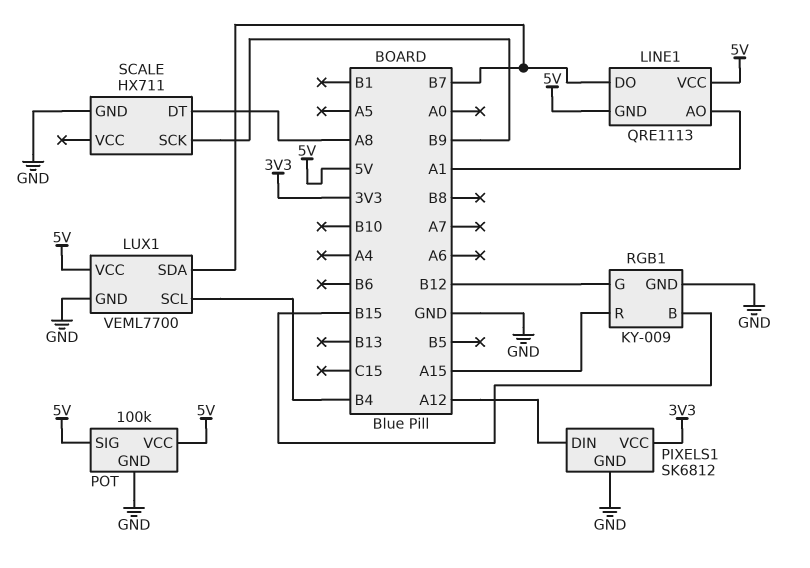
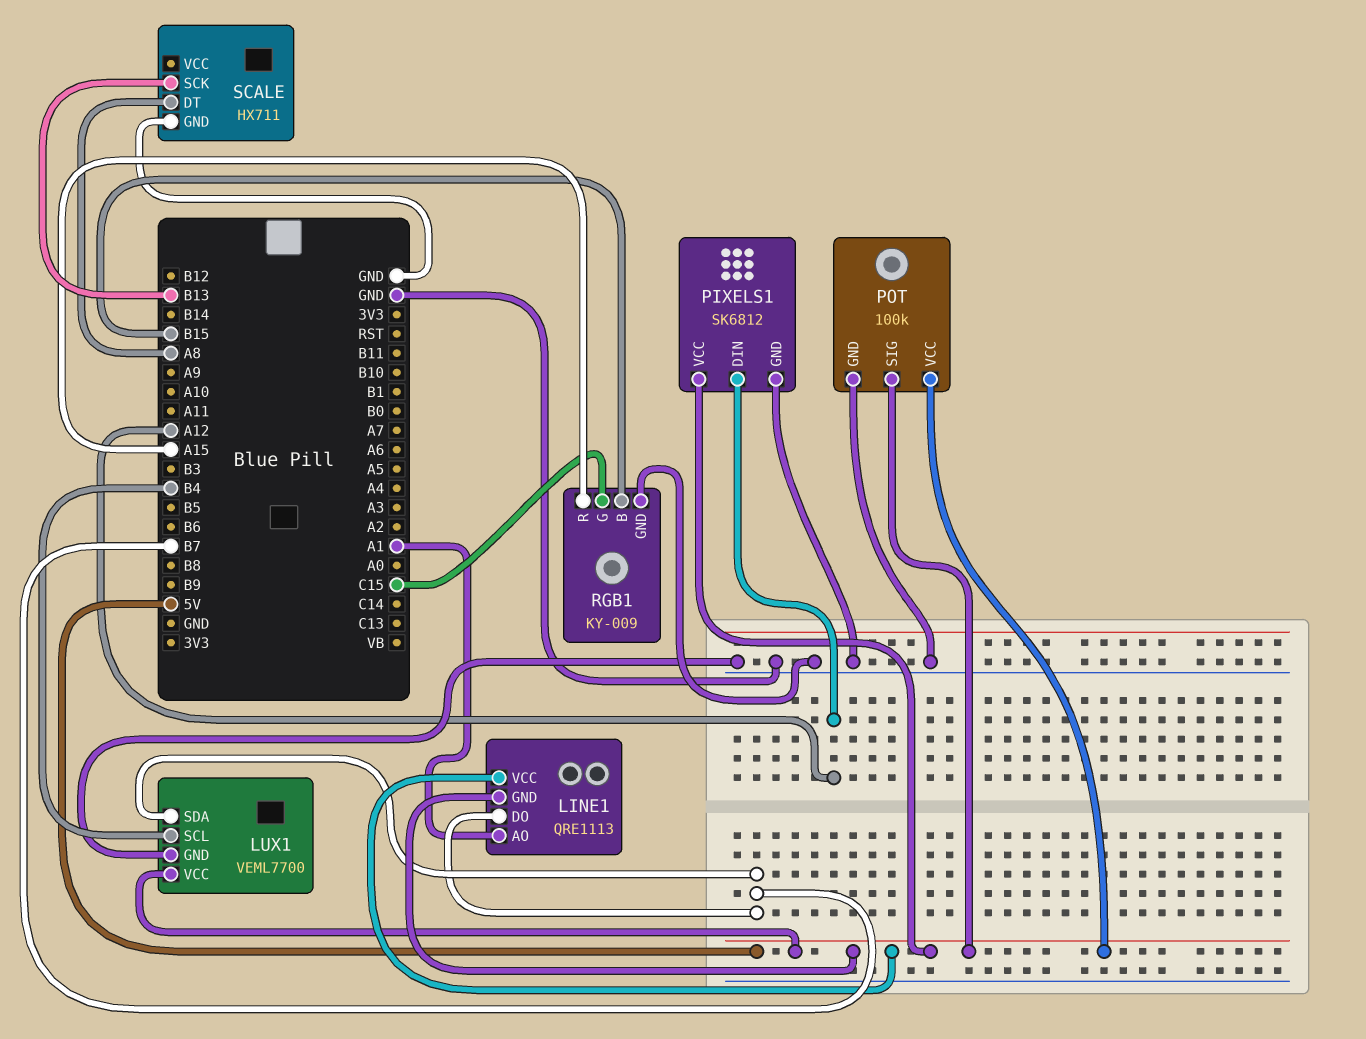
PIXELS1 pin VCC: 3V3 -> 5V
RGB1 pin G: B12 -> C15
SCALE pin SCK: B9 -> B13

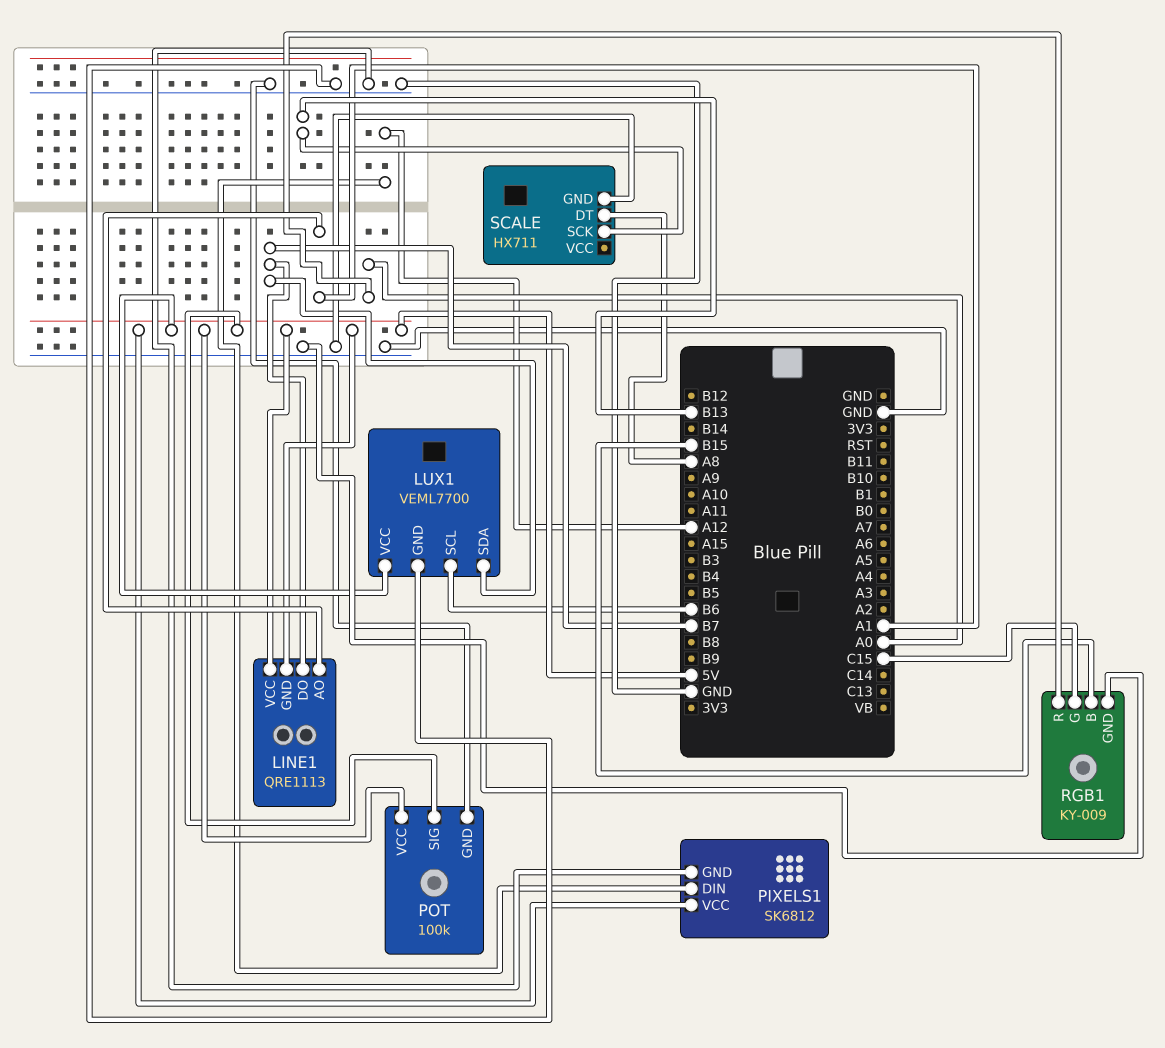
LUX1 pin SCL: B4 -> B6
RGB1 pin R: A15 -> A0

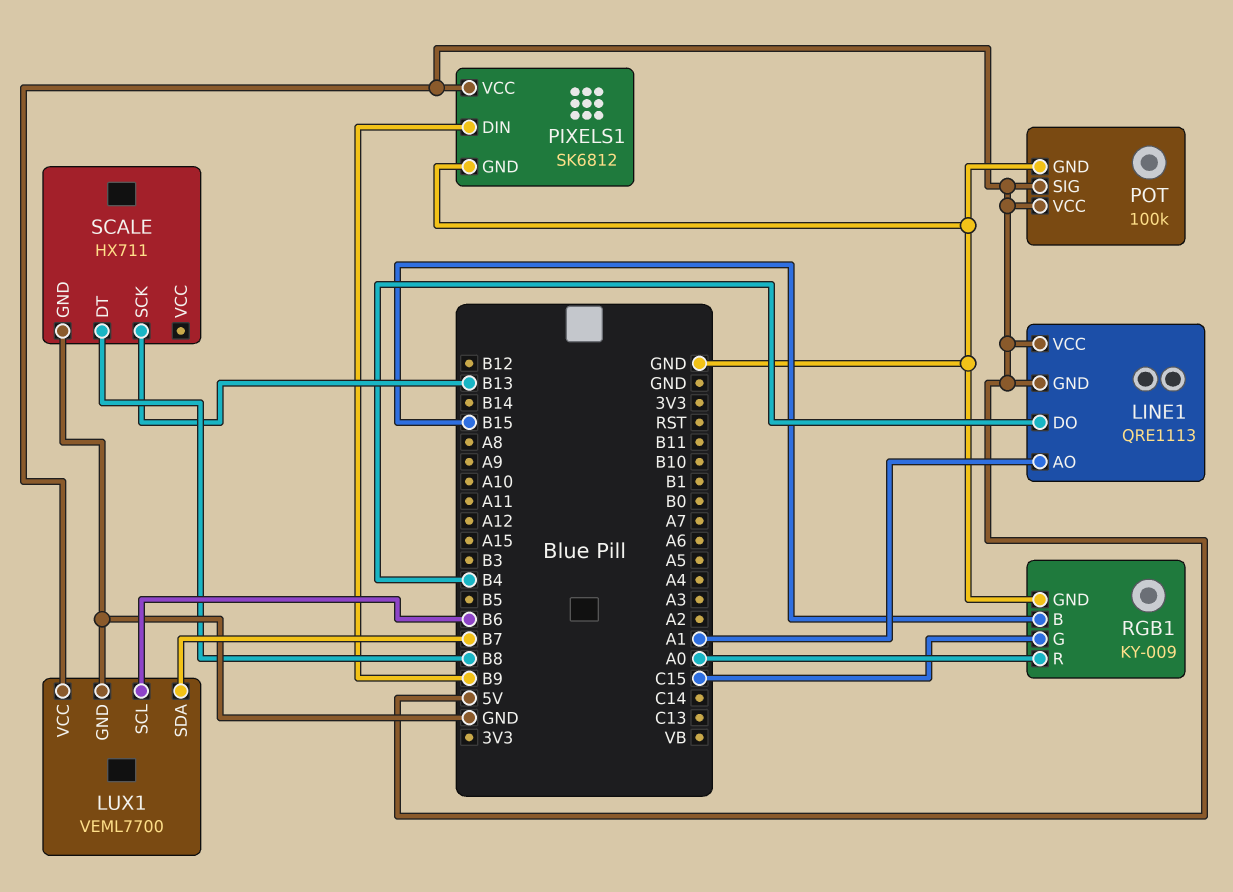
LINE1 pin DO: B7 -> B4
PIXELS1 pin DIN: A12 -> B9
SCALE pin DT: A8 -> B8

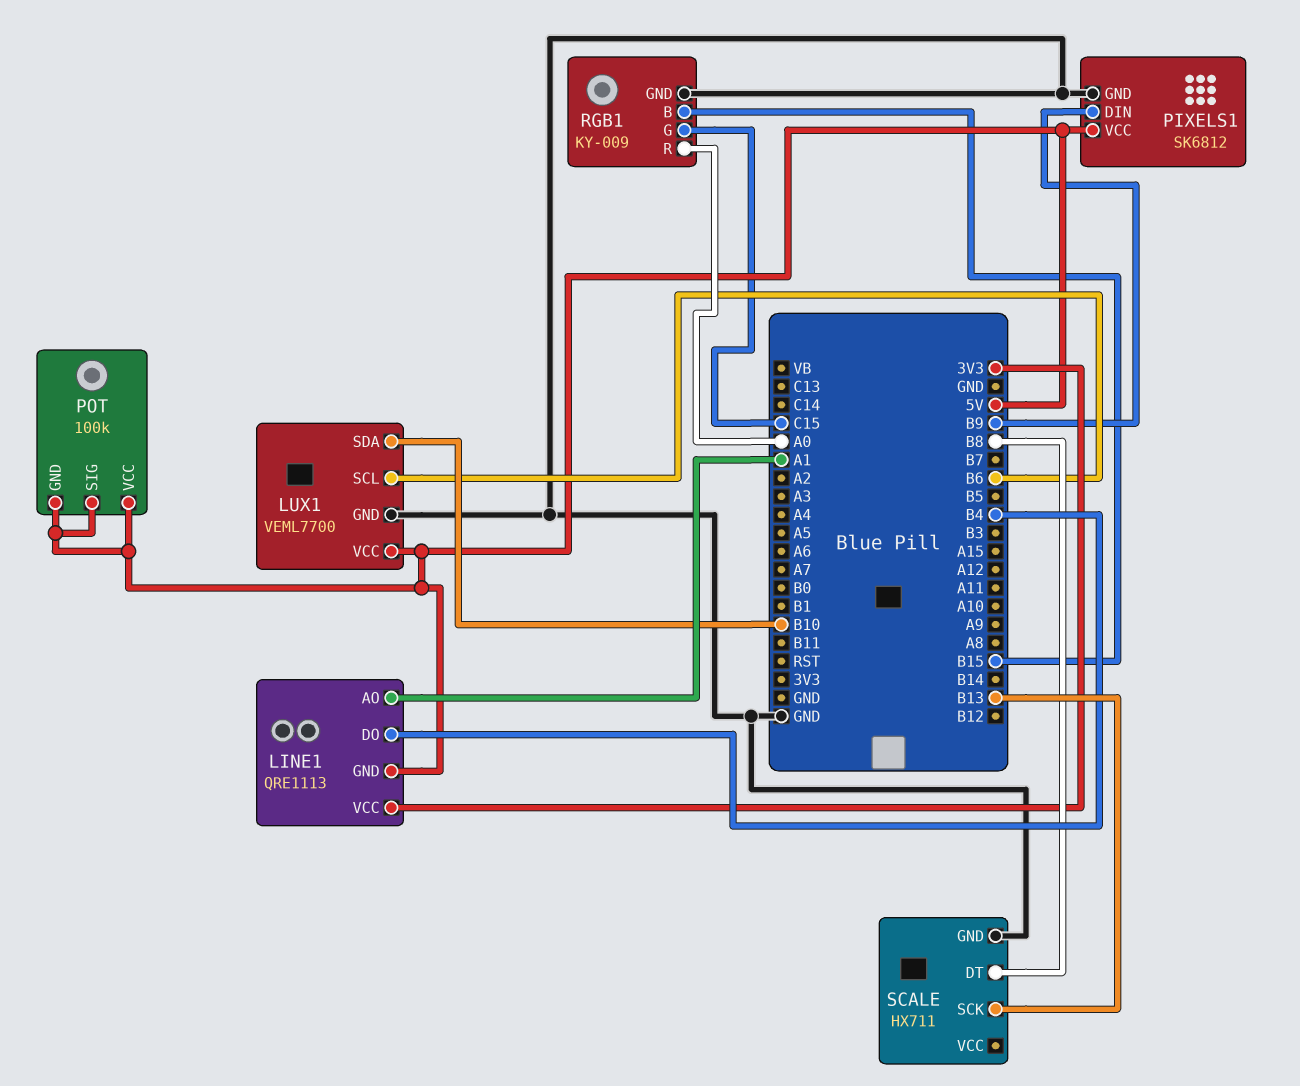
LINE1 pin VCC: 5V -> 3V3
LUX1 pin SDA: B7 -> B10
POT pin GND: GND -> 5V

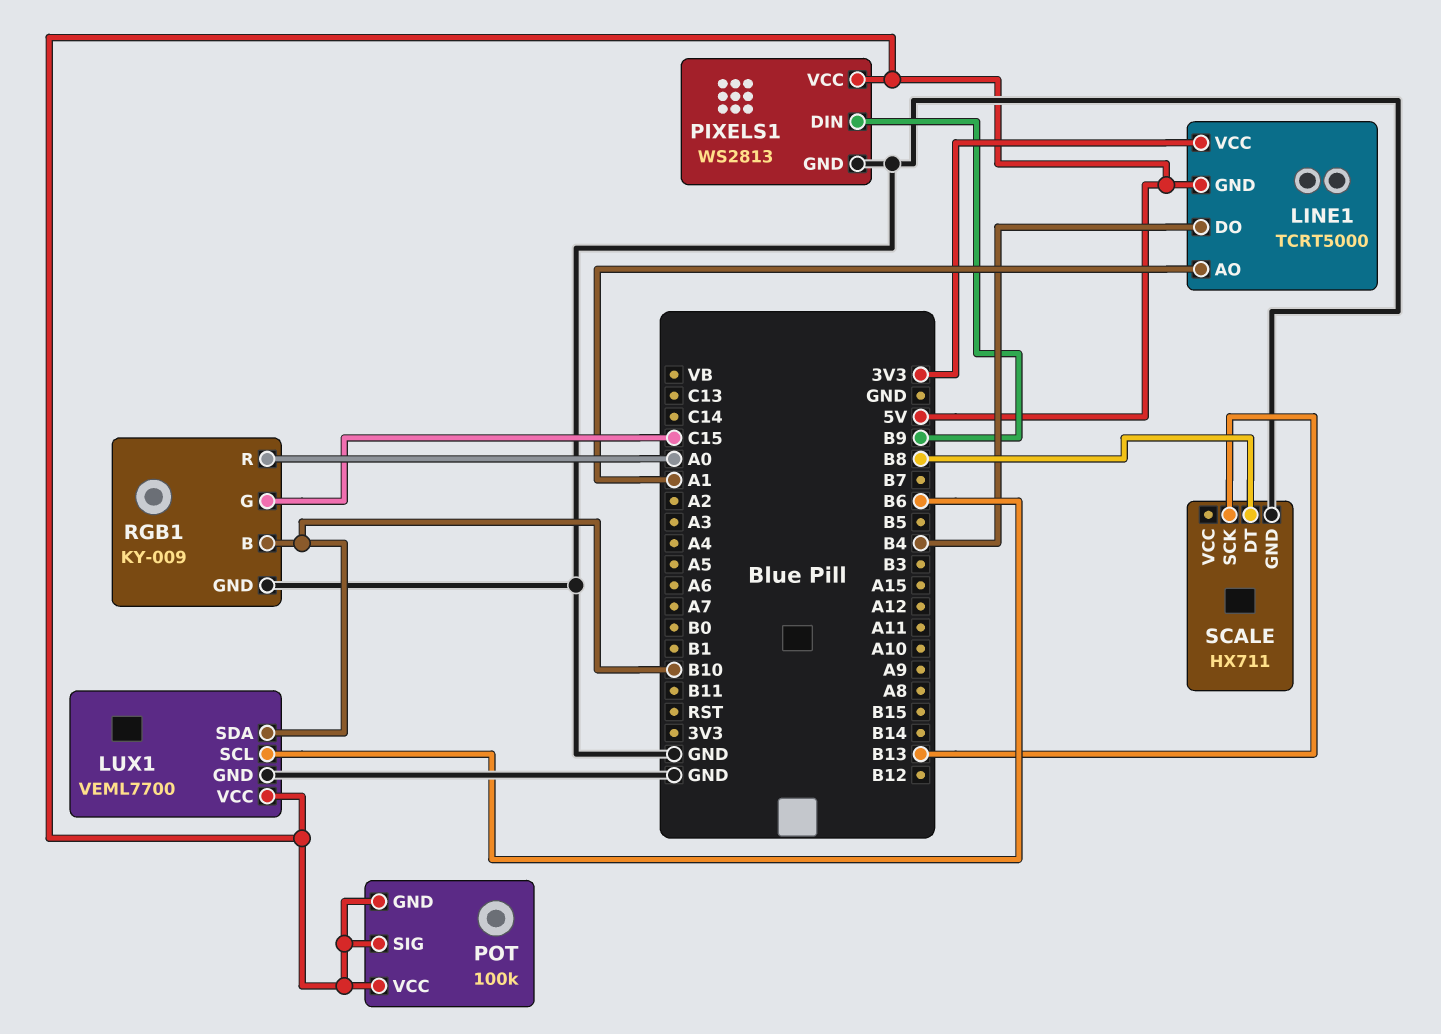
LINE1: QRE1113 -> TCRT5000
PIXELS1: SK6812 -> WS2813
RGB1 pin B: B15 -> B10

